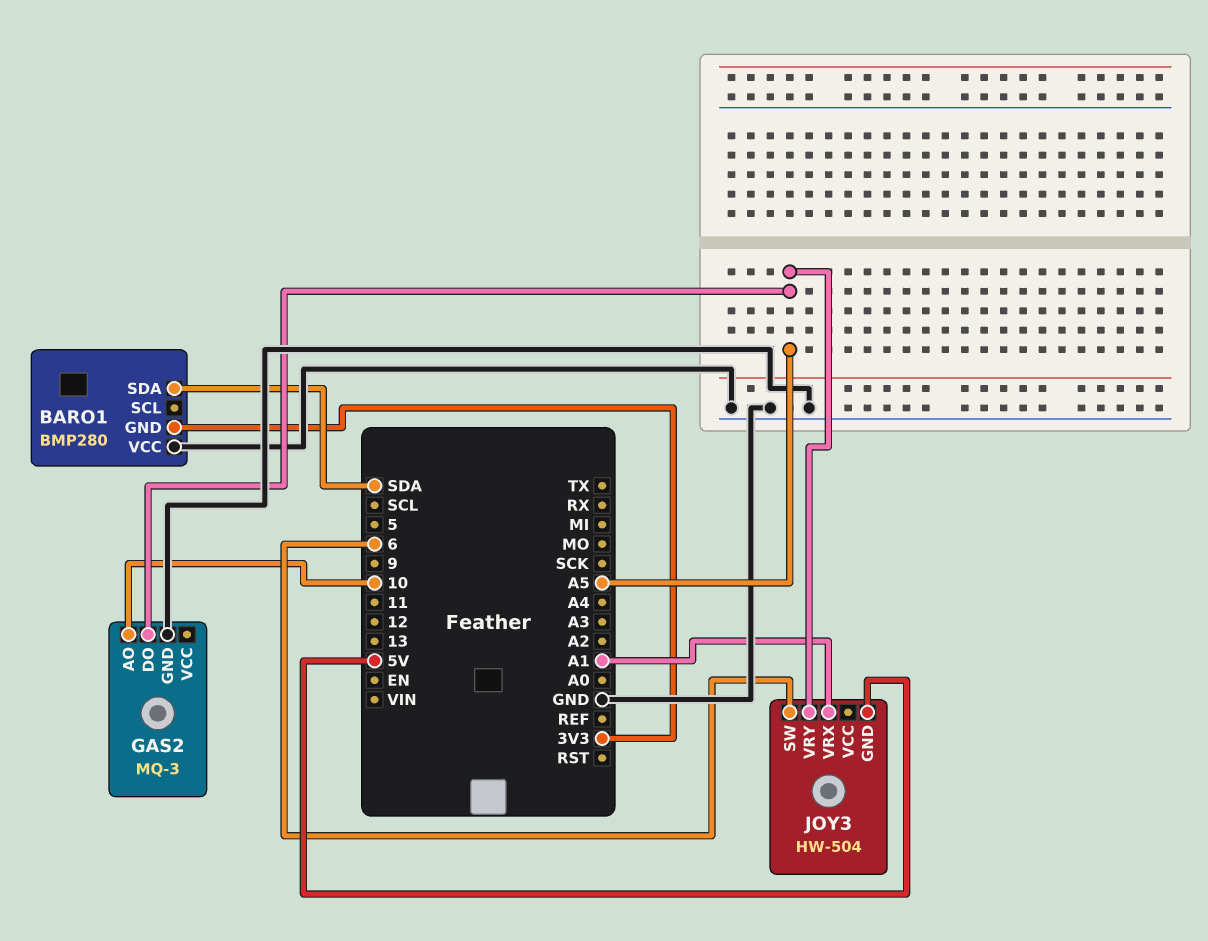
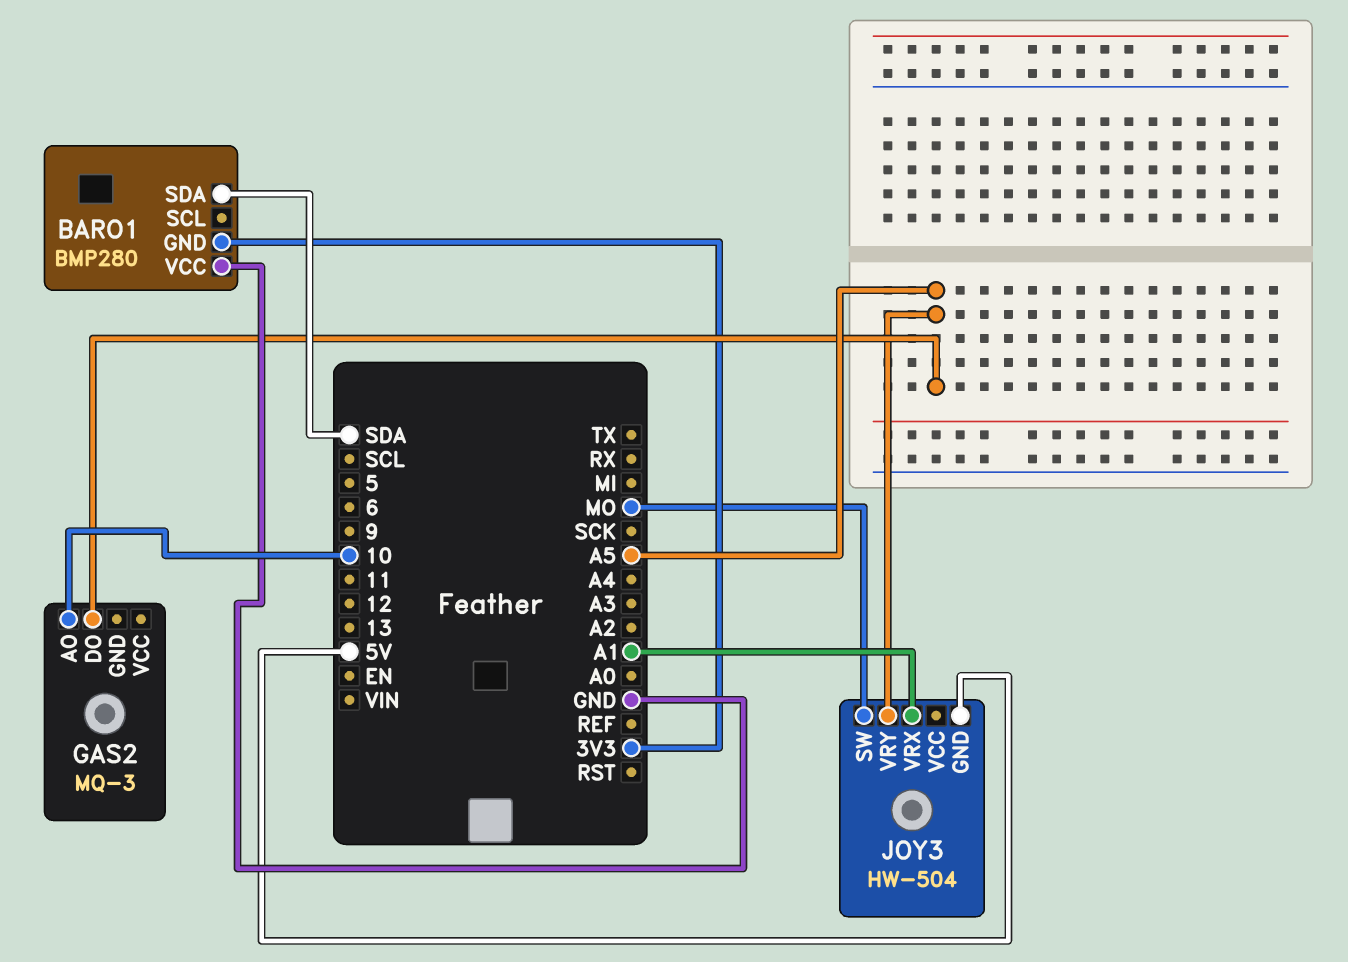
GAS2 pin GND: GND -> none
JOY3 pin SW: 6 -> MO

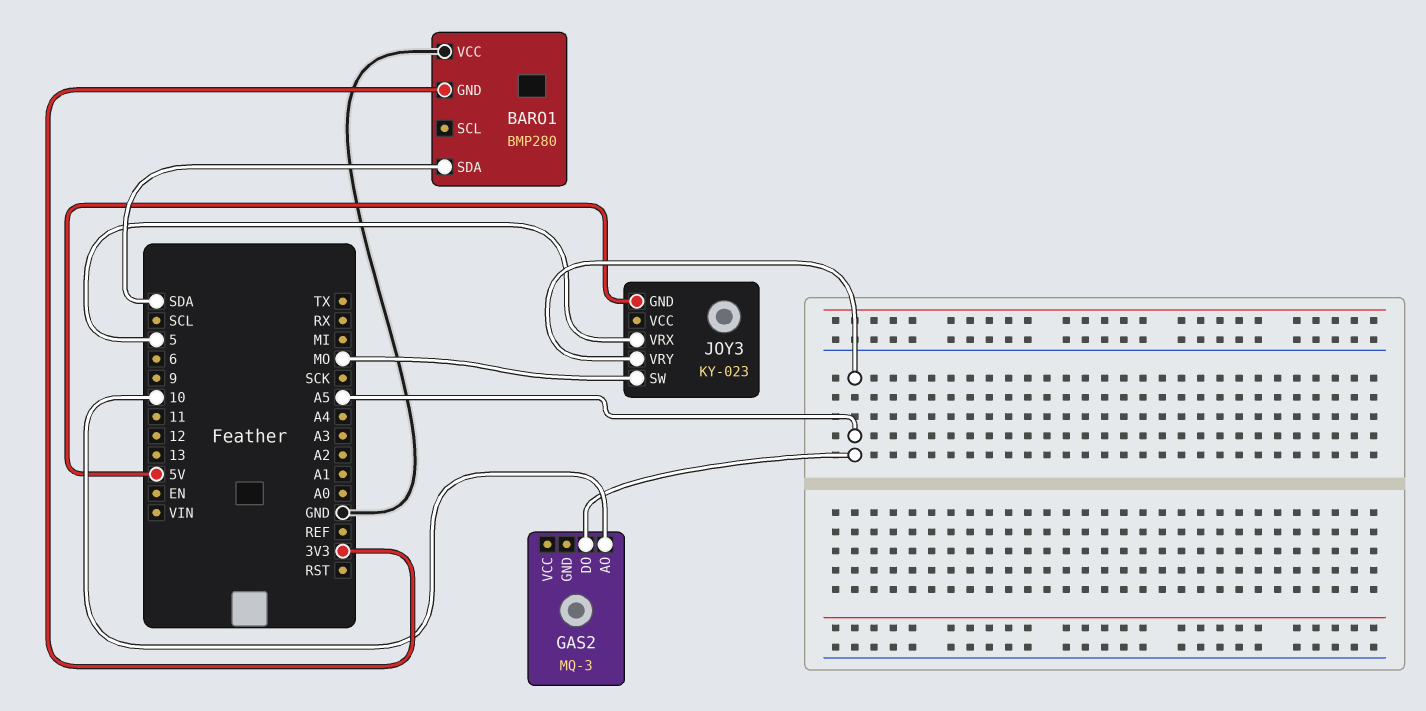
JOY3: HW-504 -> KY-023
JOY3 pin VRX: A1 -> 5

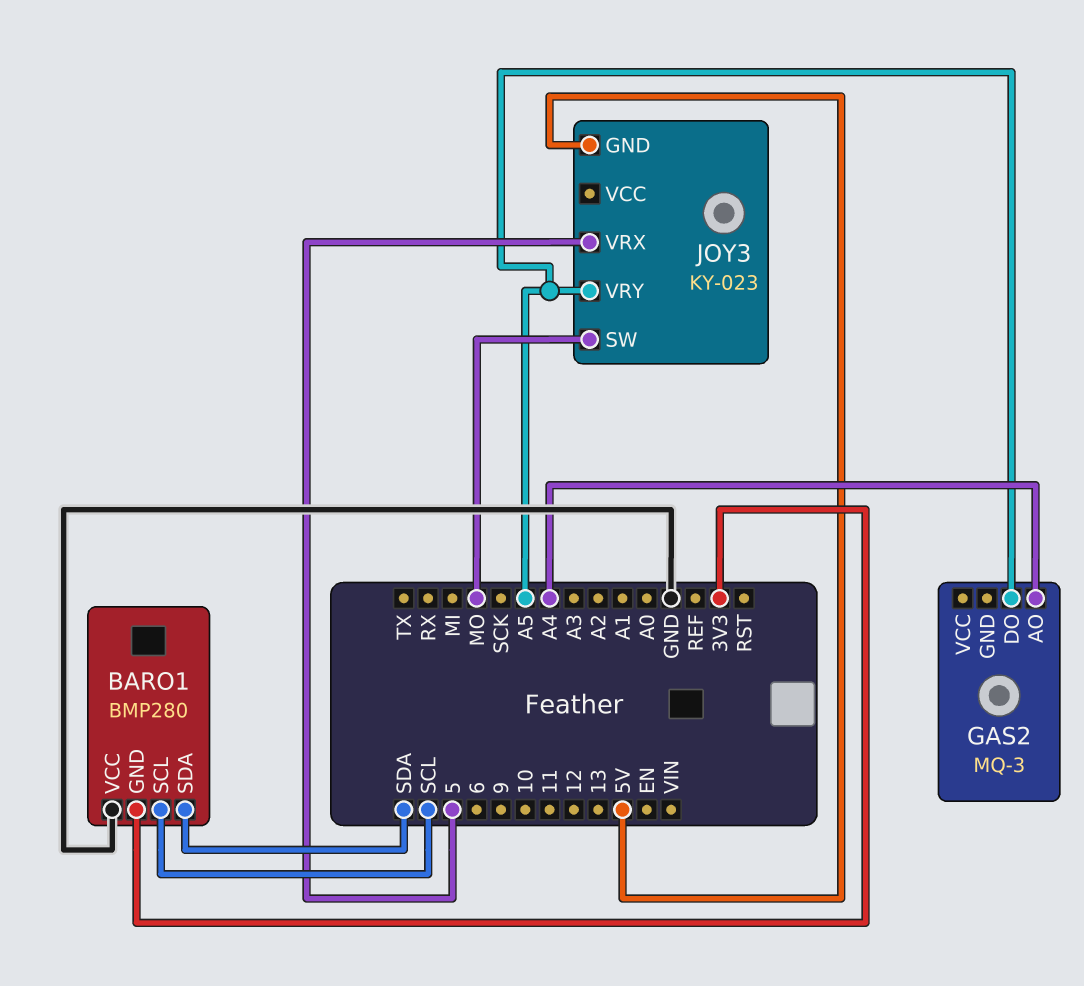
BARO1 pin SCL: none -> SCL
GAS2 pin AO: 10 -> A4

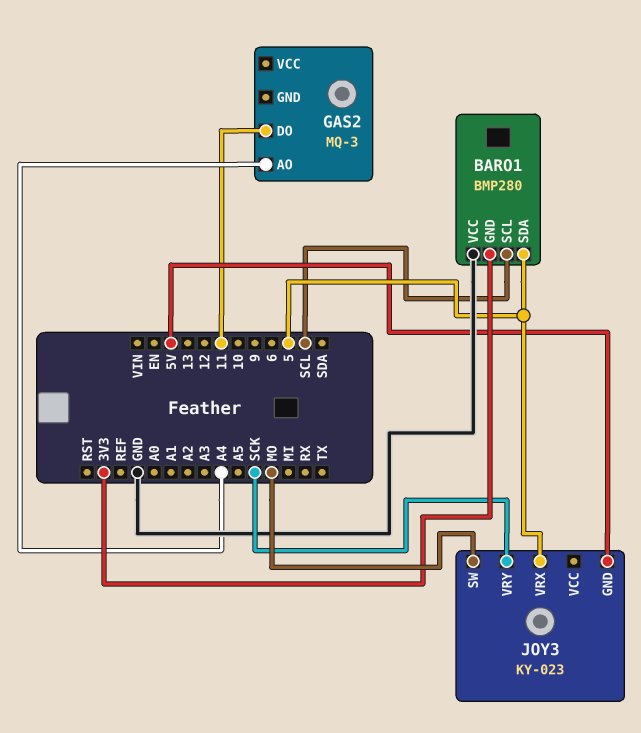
BARO1 pin SDA: SDA -> 5
GAS2 pin DO: A5 -> 11
JOY3 pin VRY: A5 -> SCK

